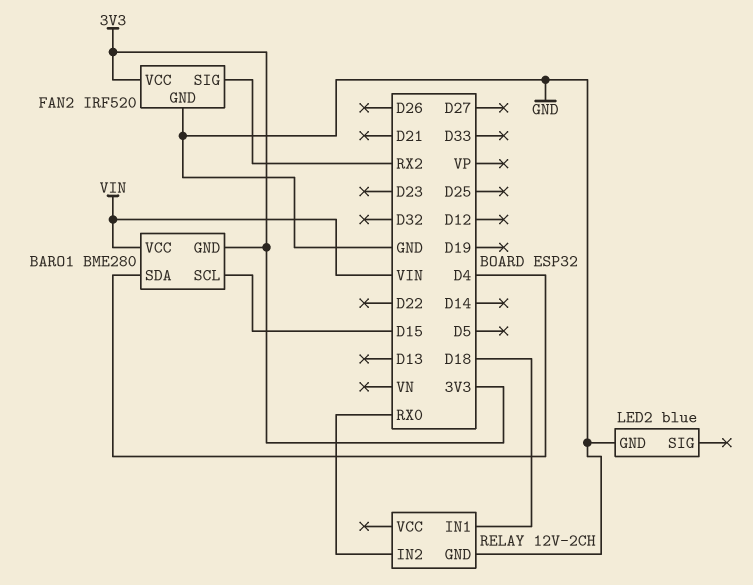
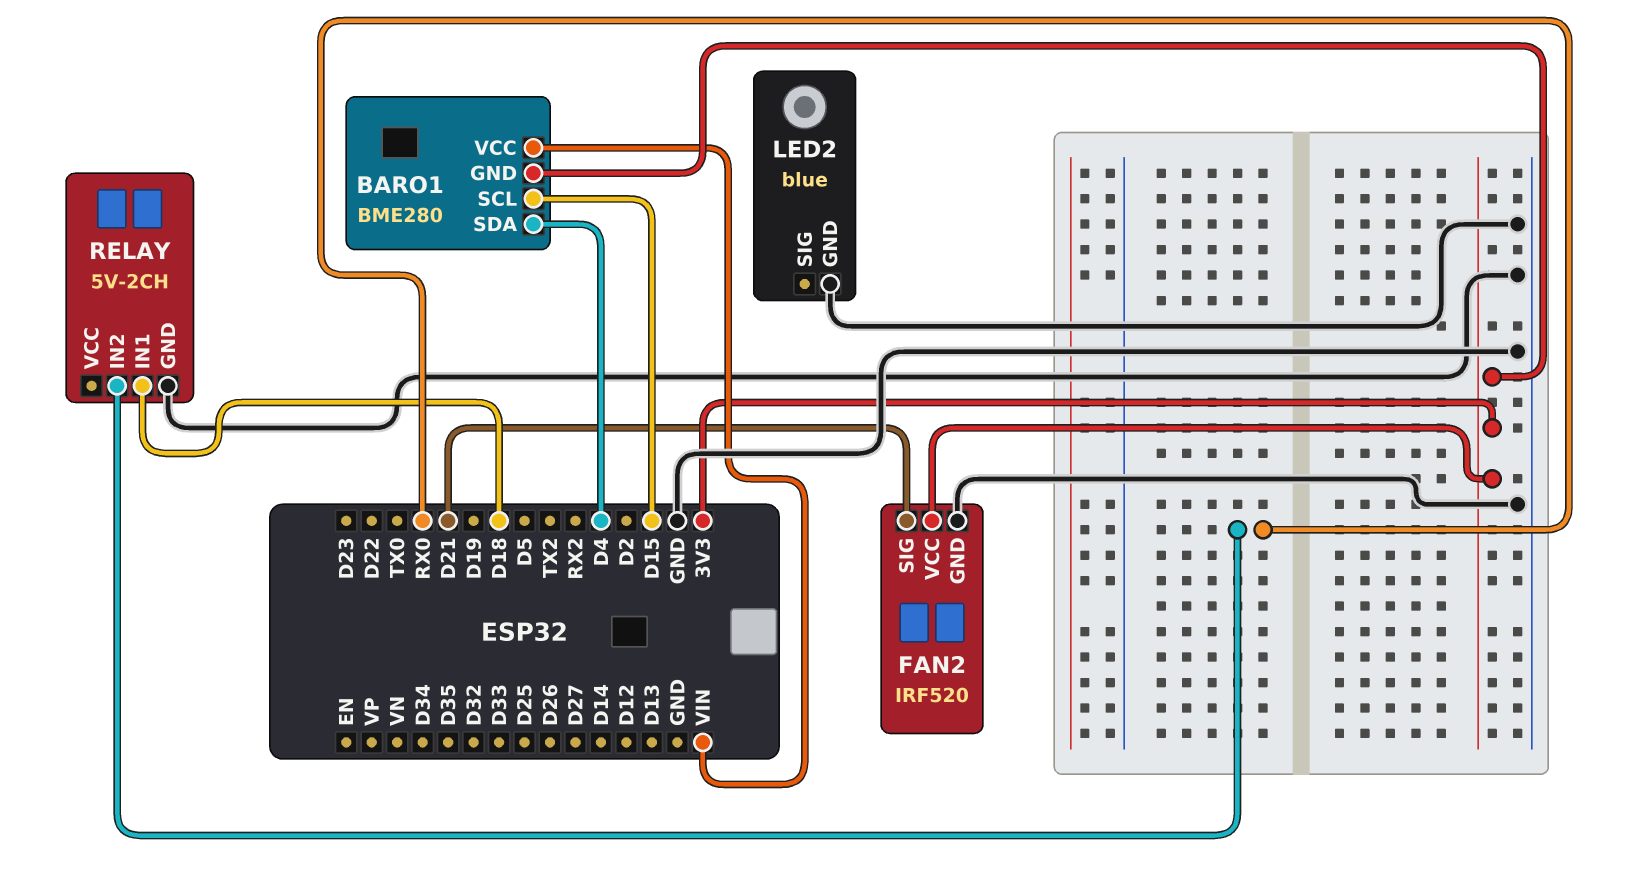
FAN2 pin SIG: RX2 -> D21
RELAY: 12V-2CH -> 5V-2CH

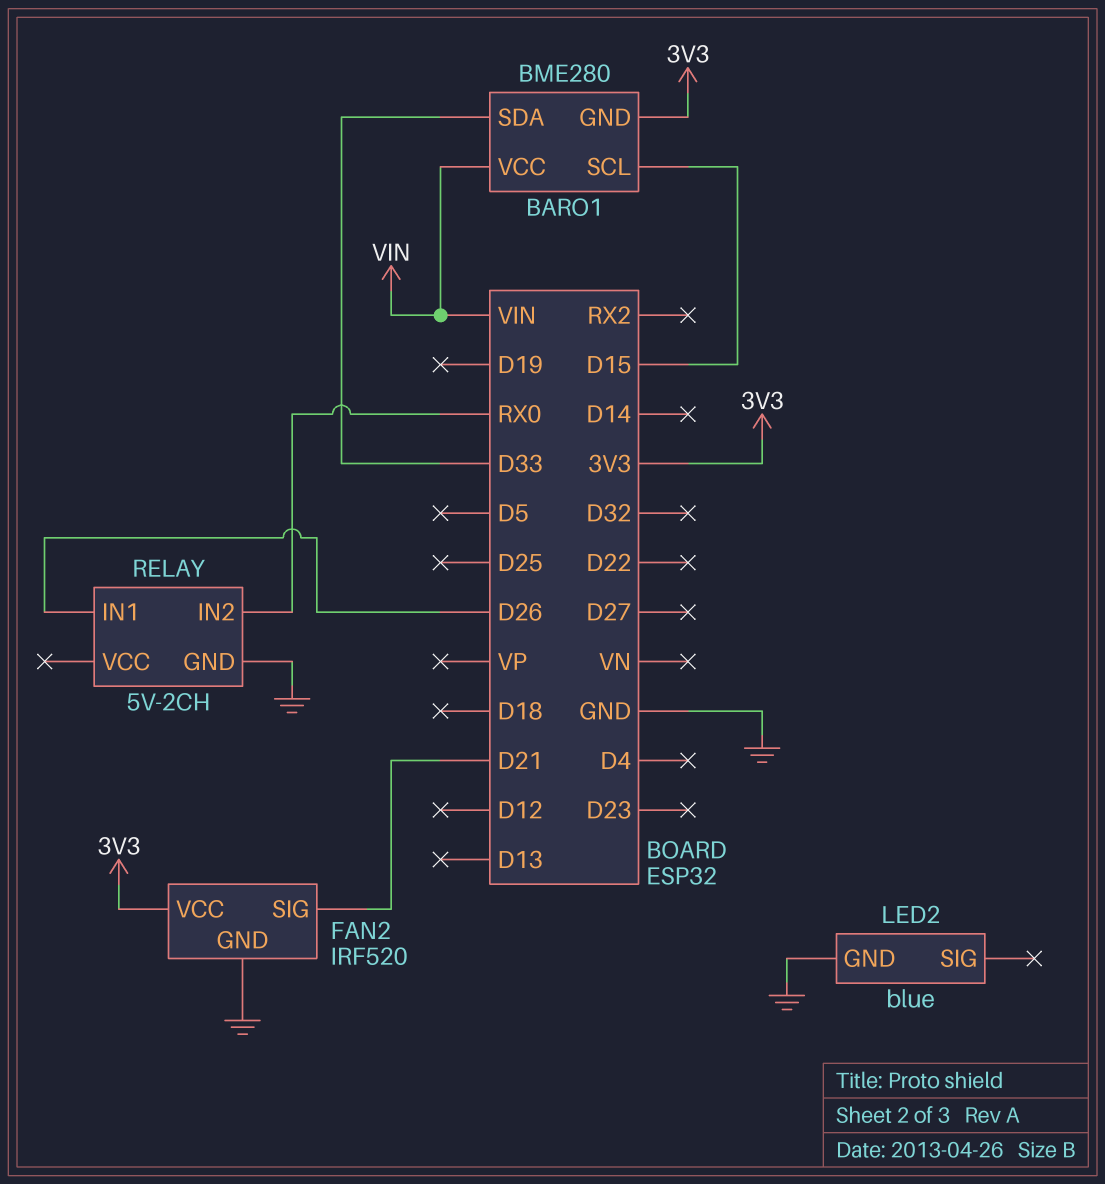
BARO1 pin SDA: D4 -> D33
RELAY pin IN1: D18 -> D26

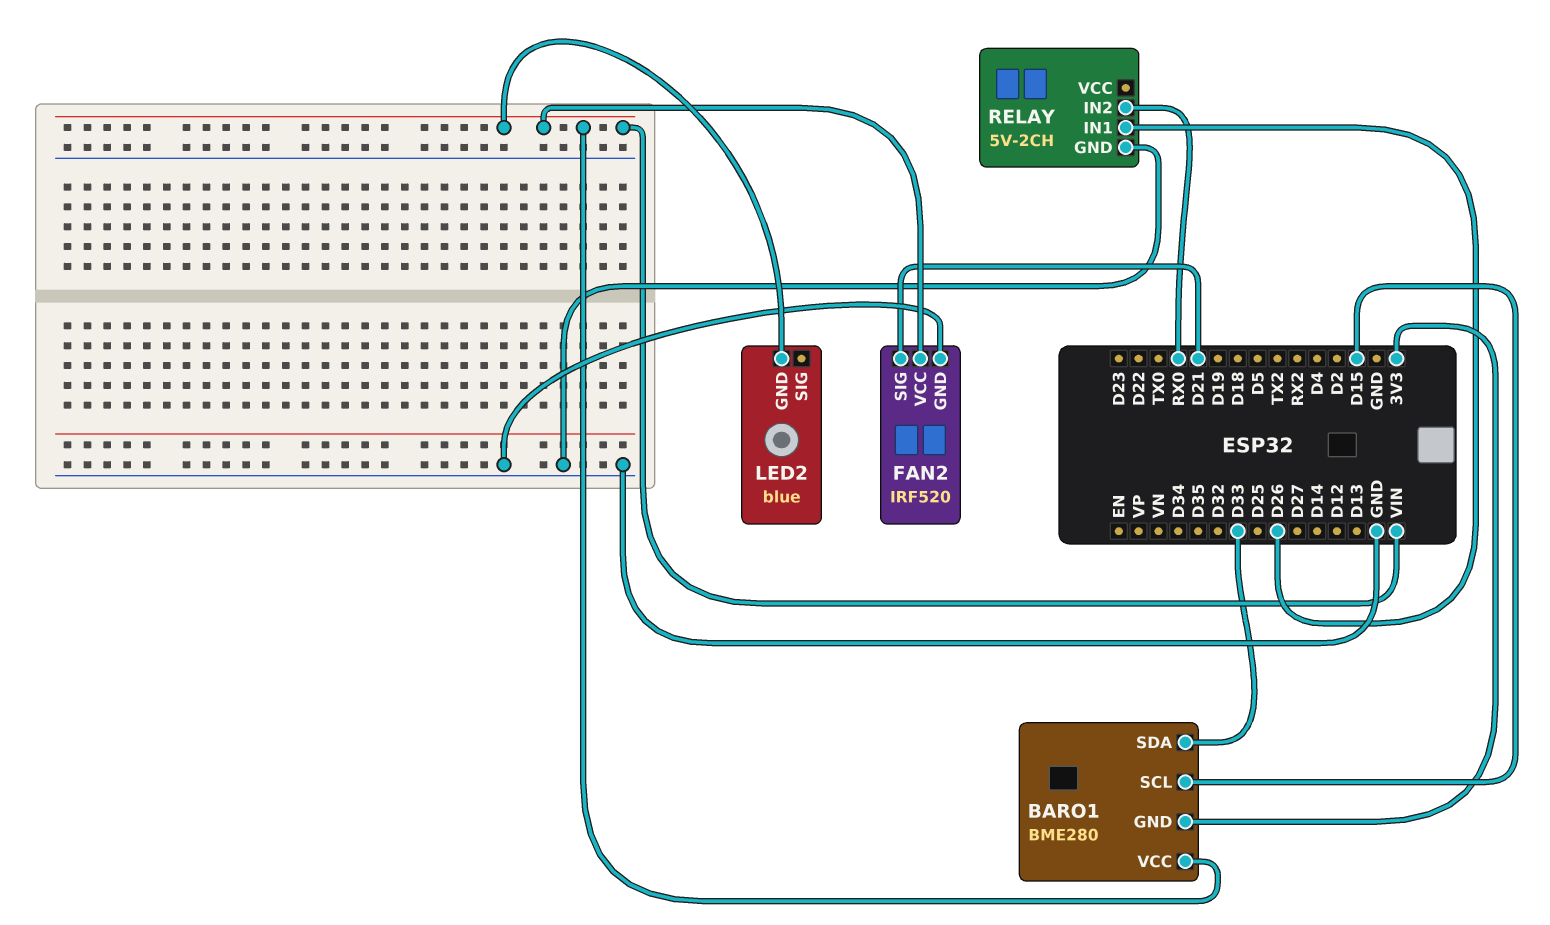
FAN2 pin VCC: 3V3 -> VIN
LED2 pin GND: GND -> VIN

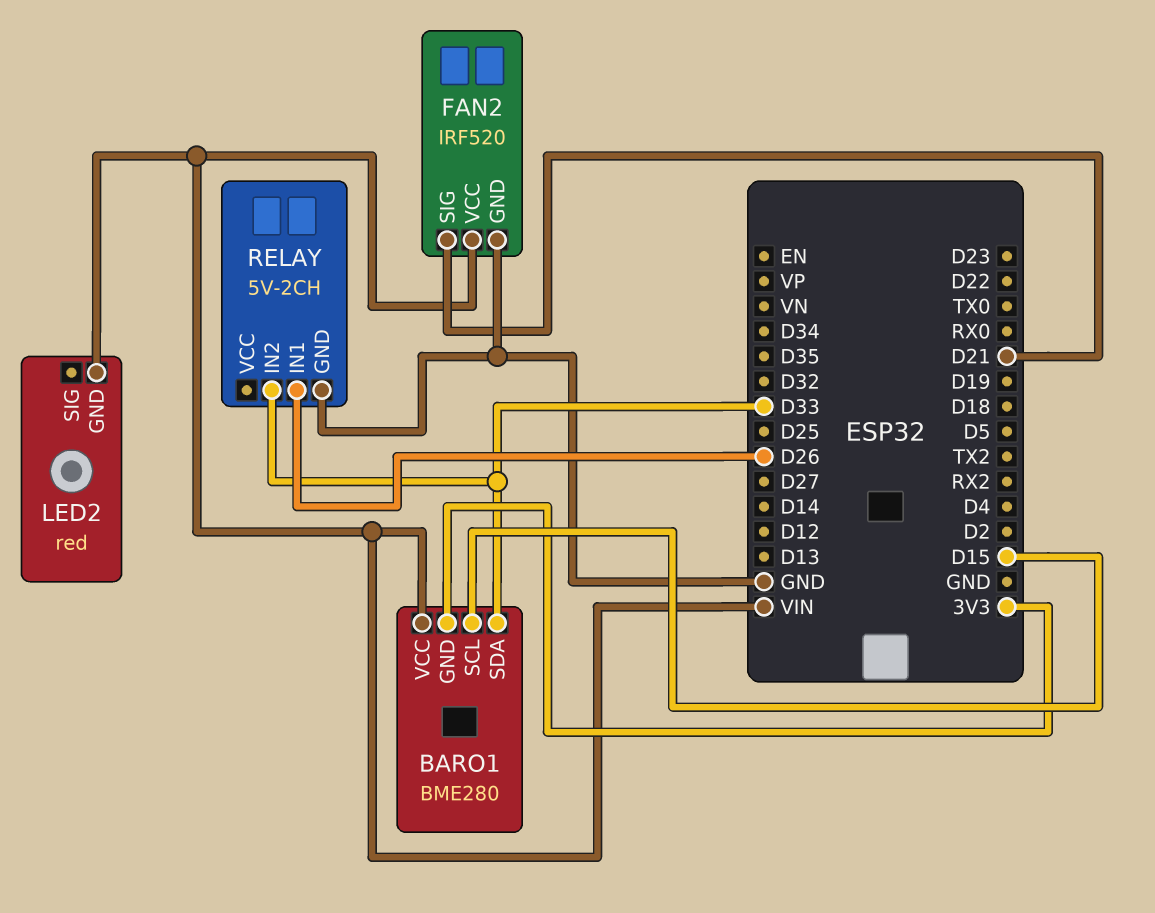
LED2: blue -> red
RELAY pin IN2: RX0 -> D33

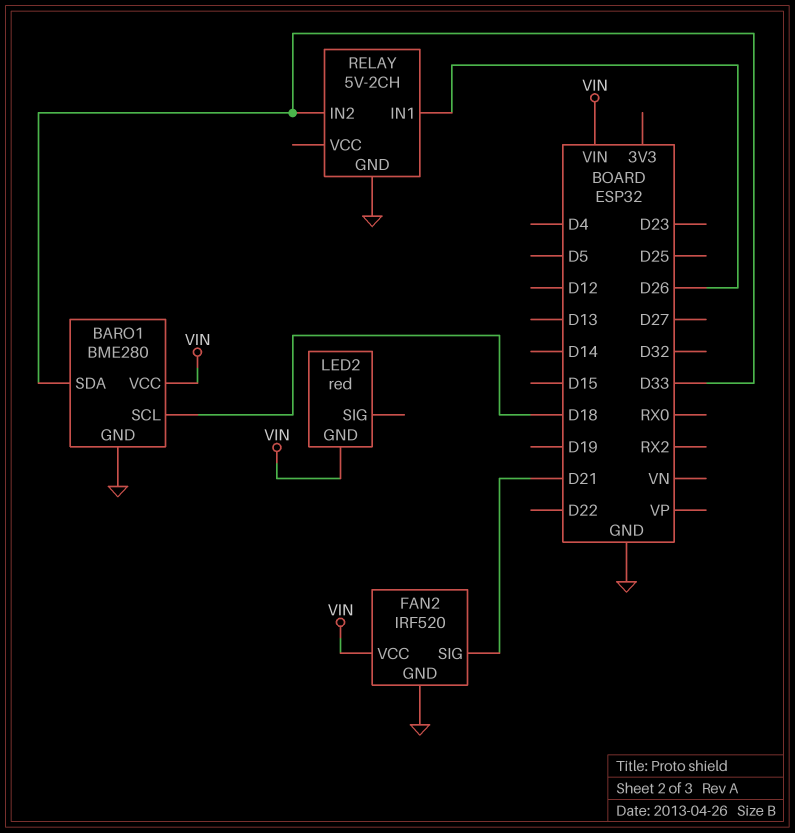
BARO1 pin GND: 3V3 -> GND
BARO1 pin SCL: D15 -> D18

